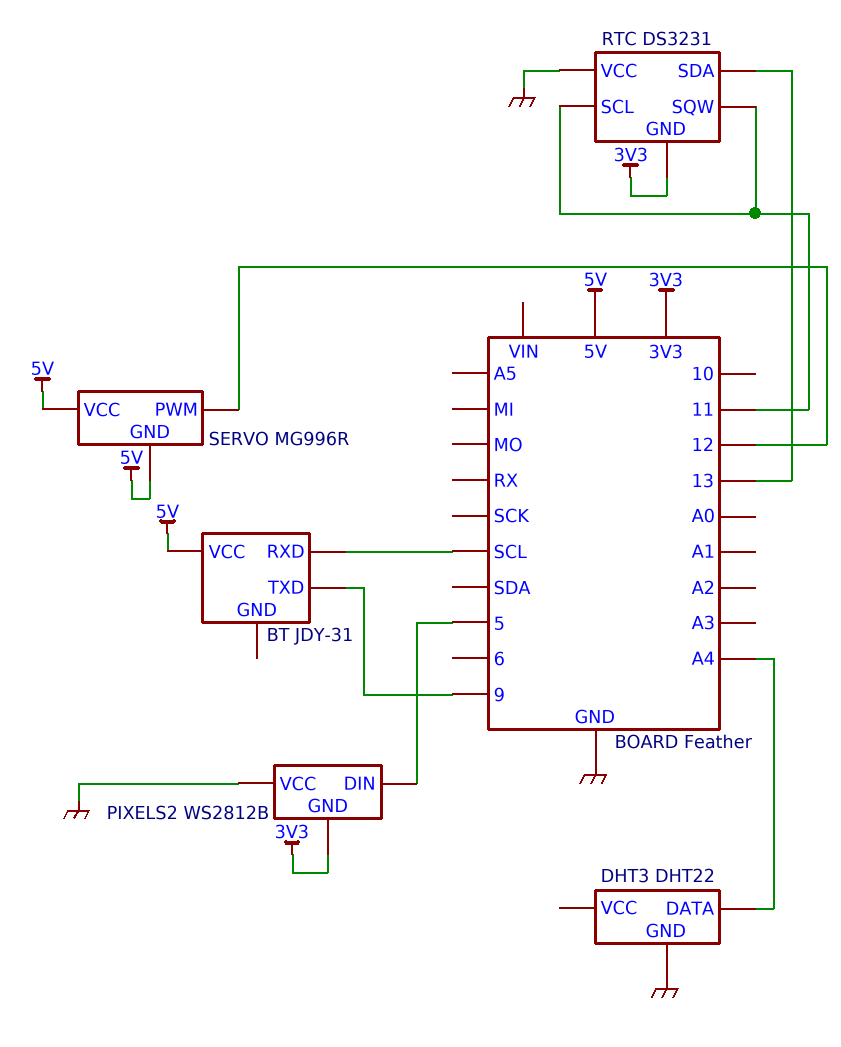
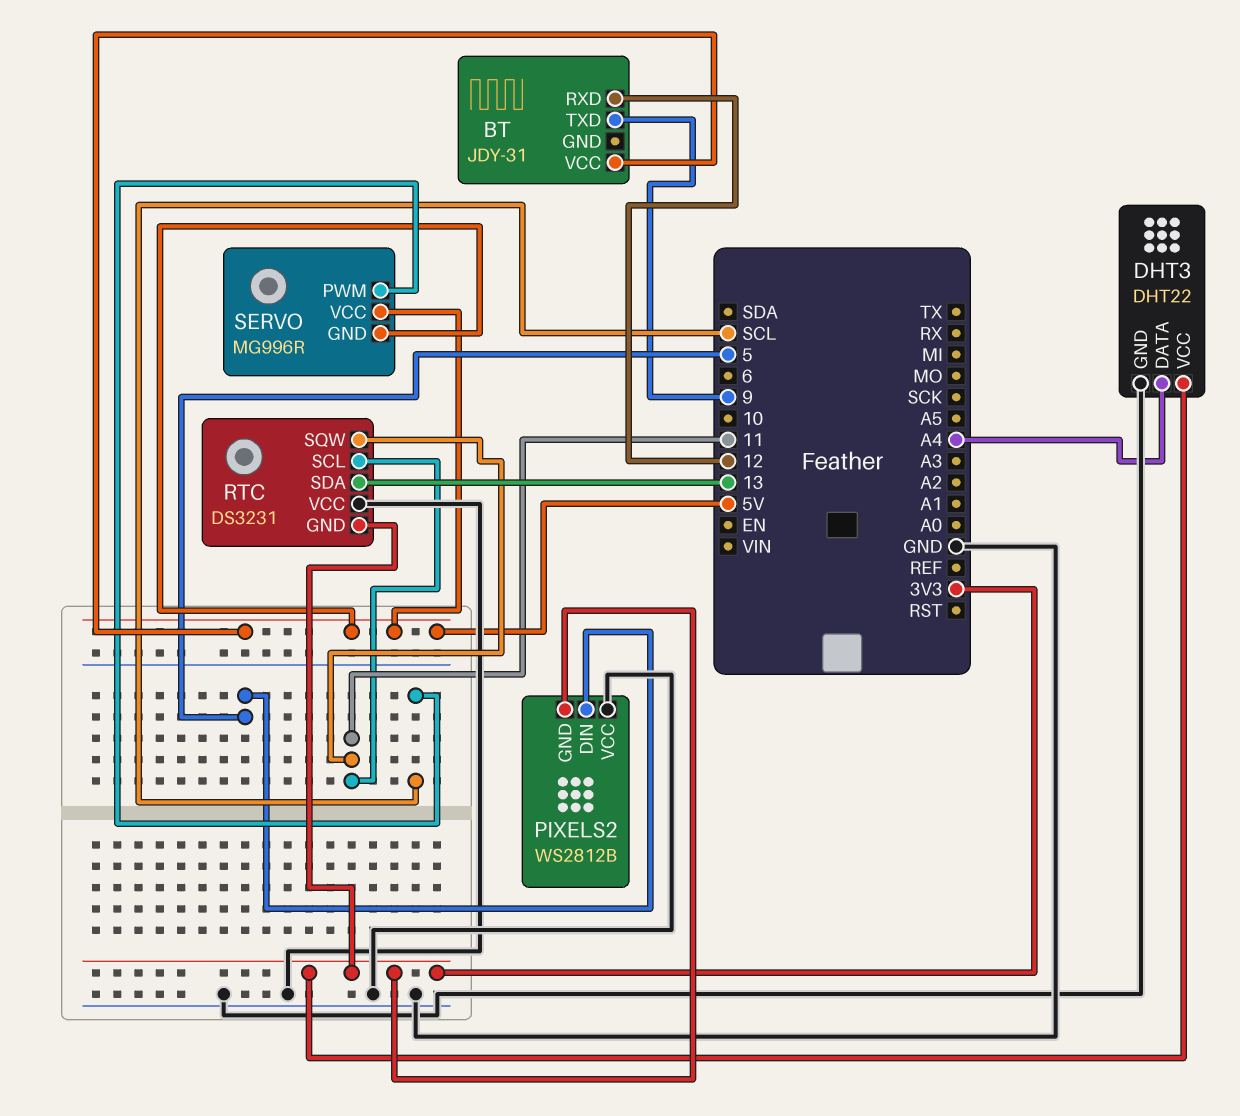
BT pin RXD: SCL -> 12
DHT3 pin VCC: none -> 3V3
SERVO pin PWM: 12 -> SCL

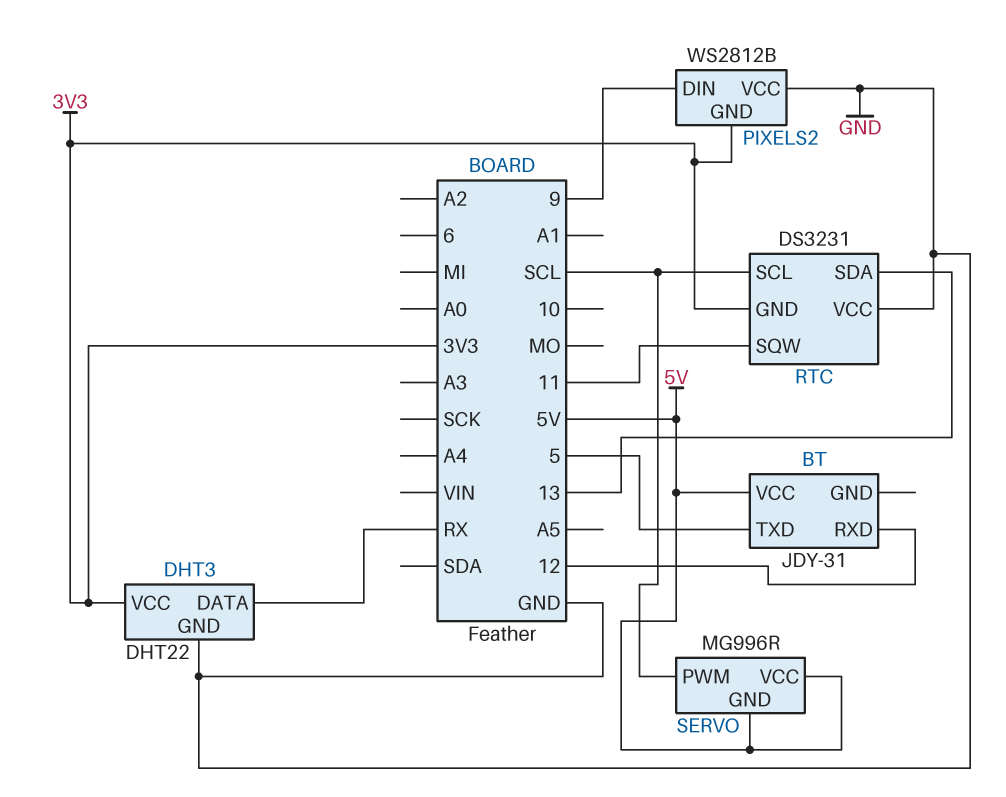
BT pin TXD: 9 -> 5
DHT3 pin DATA: A4 -> RX
PIXELS2 pin DIN: 5 -> 9
RTC pin SCL: 11 -> SCL

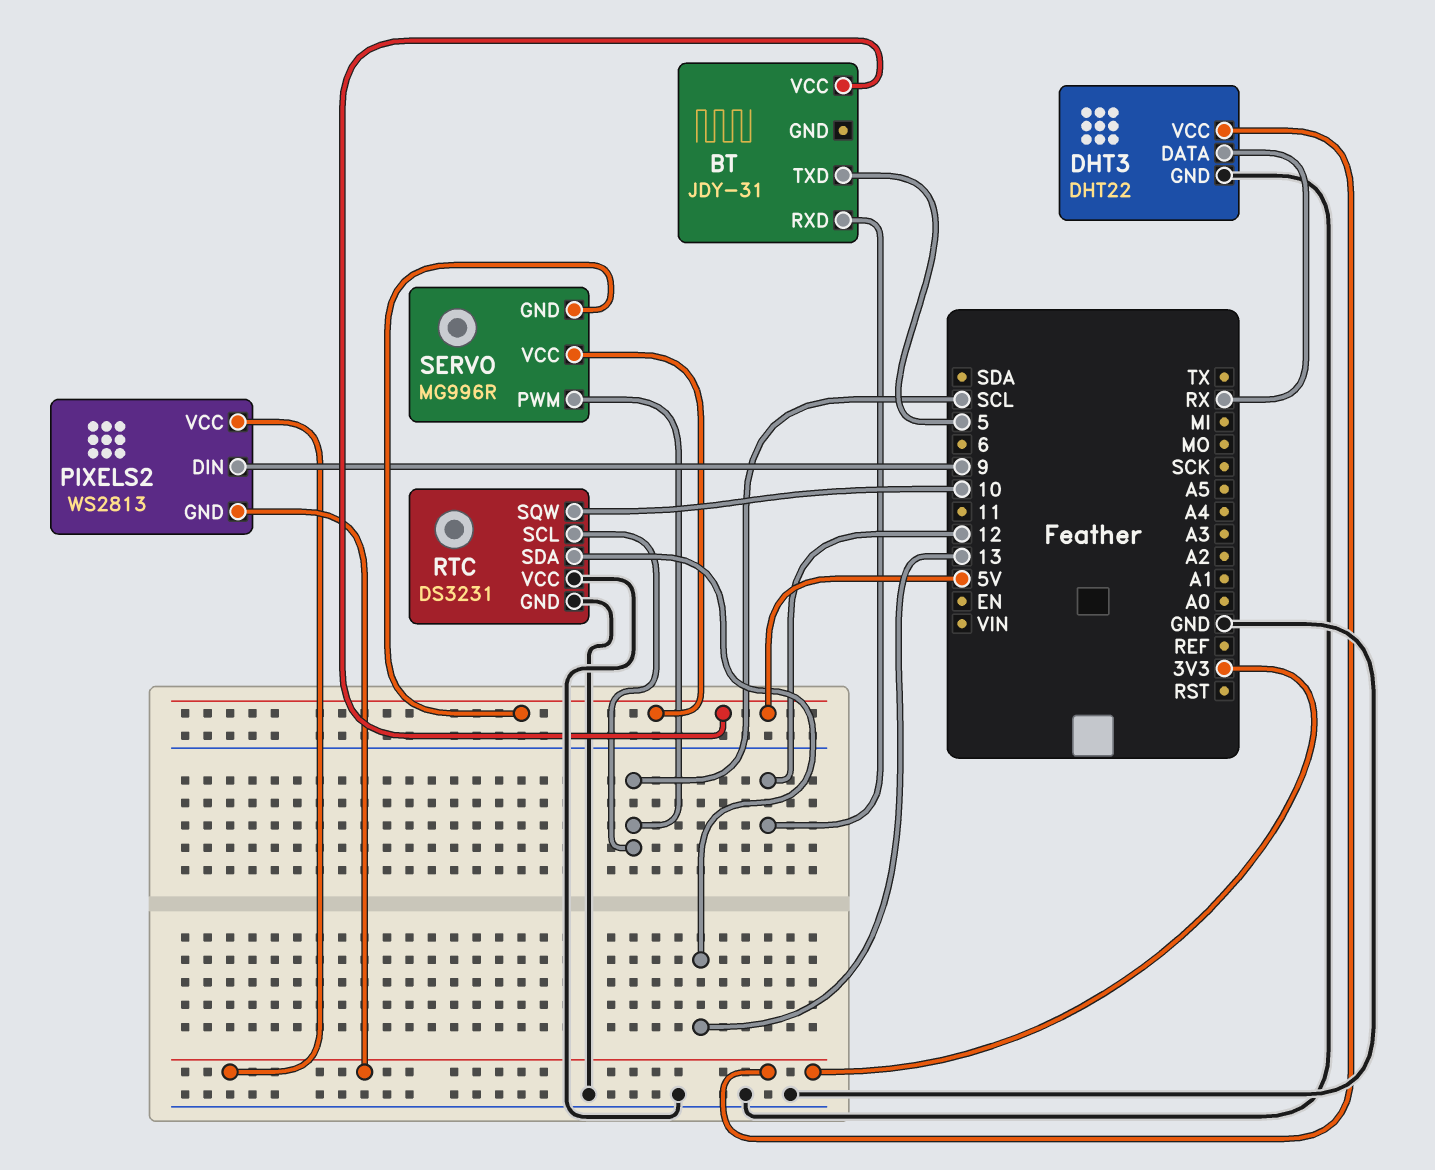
PIXELS2: WS2812B -> WS2813
PIXELS2 pin VCC: GND -> 3V3
RTC pin GND: 3V3 -> GND
RTC pin SQW: 11 -> 10

